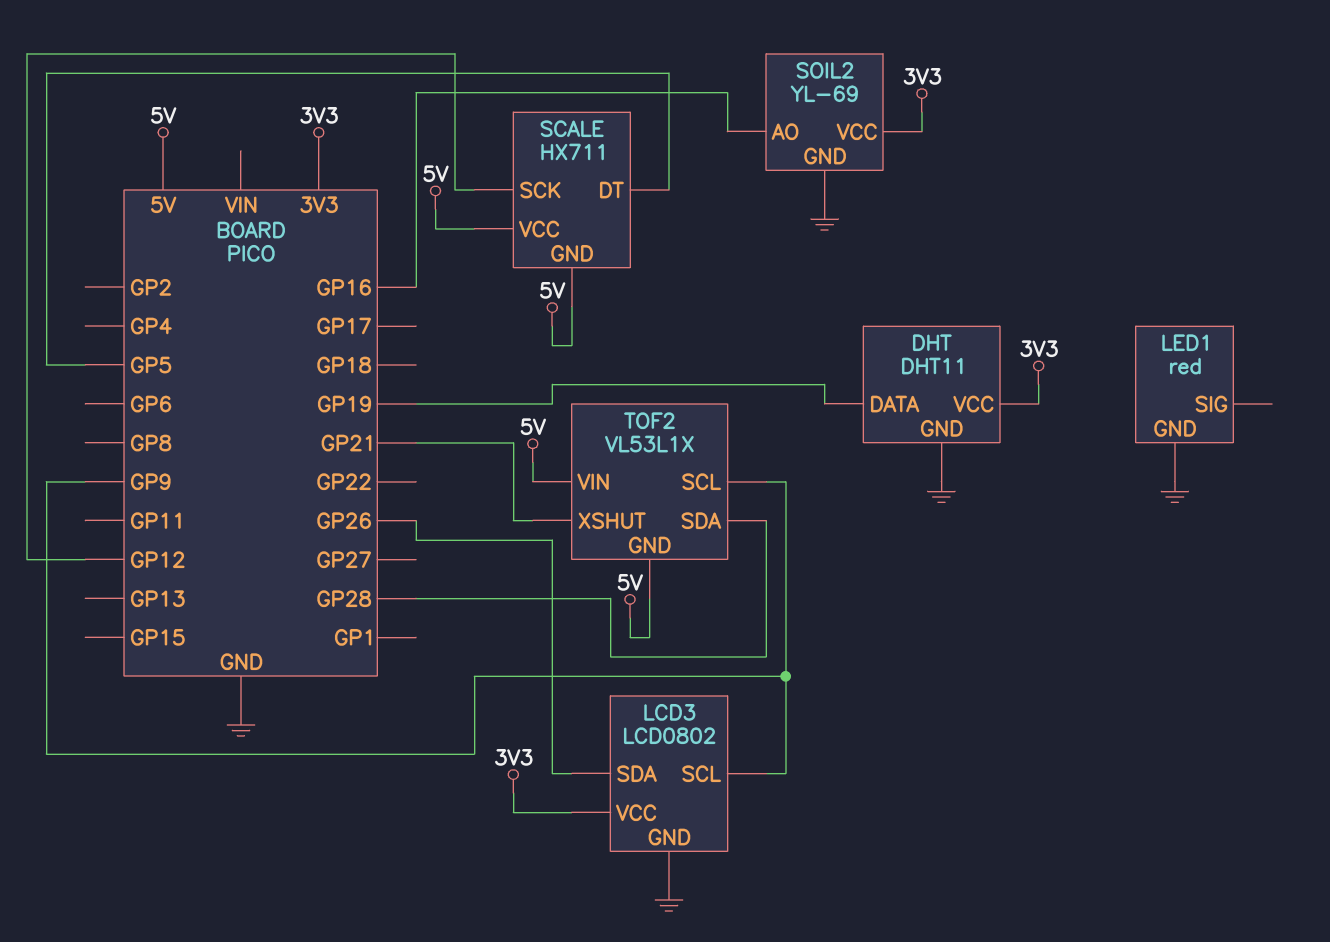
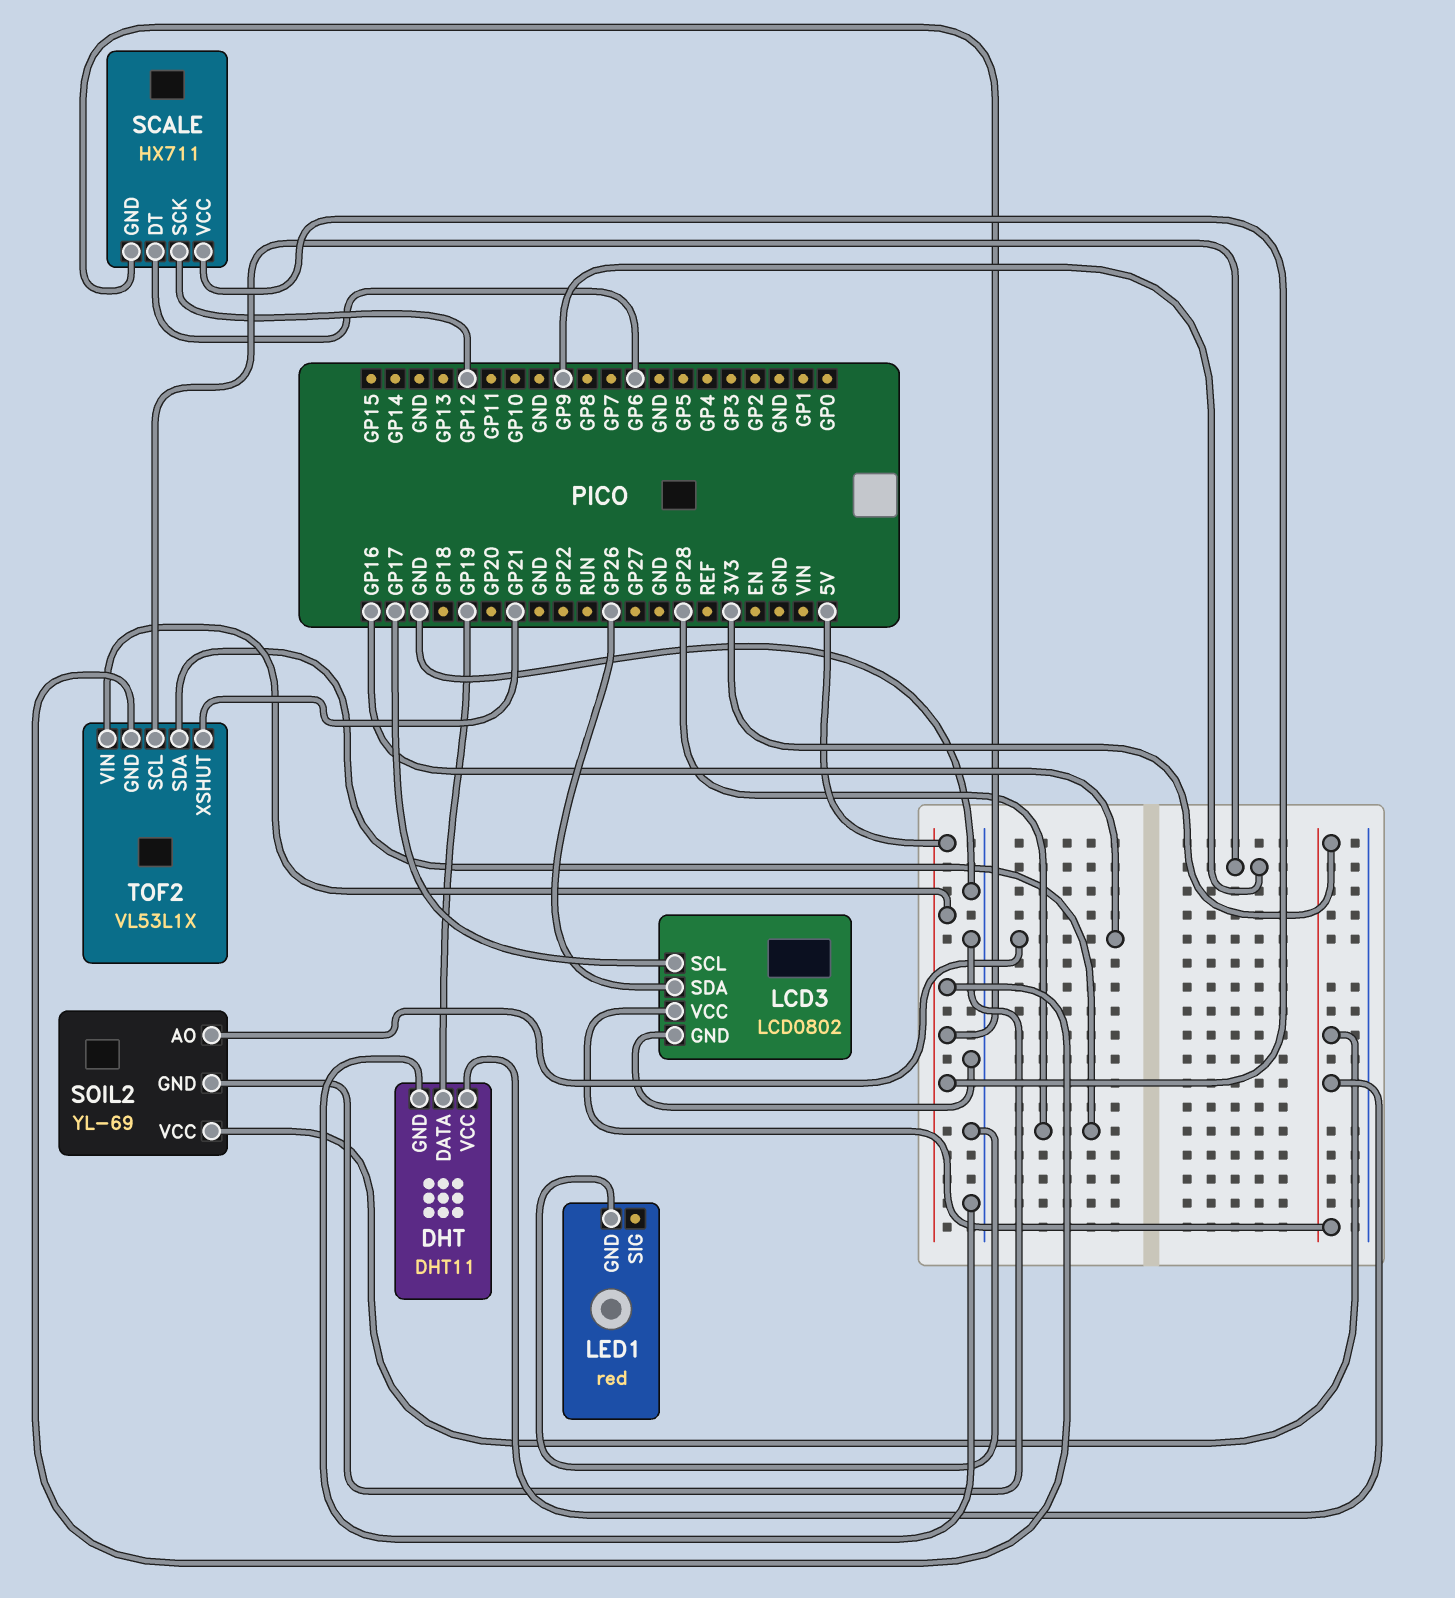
LCD3 pin SCL: GP9 -> GP17
SCALE pin DT: GP5 -> GP6

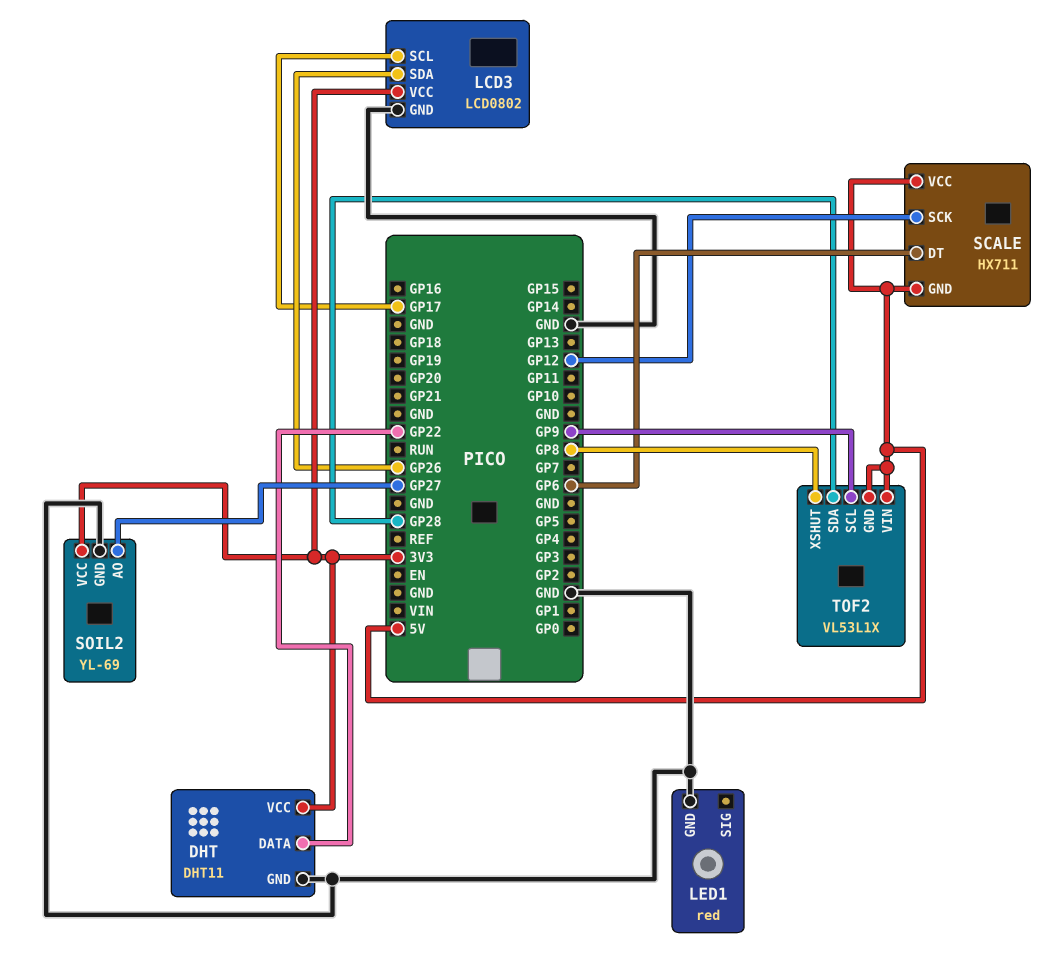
DHT pin DATA: GP19 -> GP22
SOIL2 pin AO: GP16 -> GP27
TOF2 pin XSHUT: GP21 -> GP8

